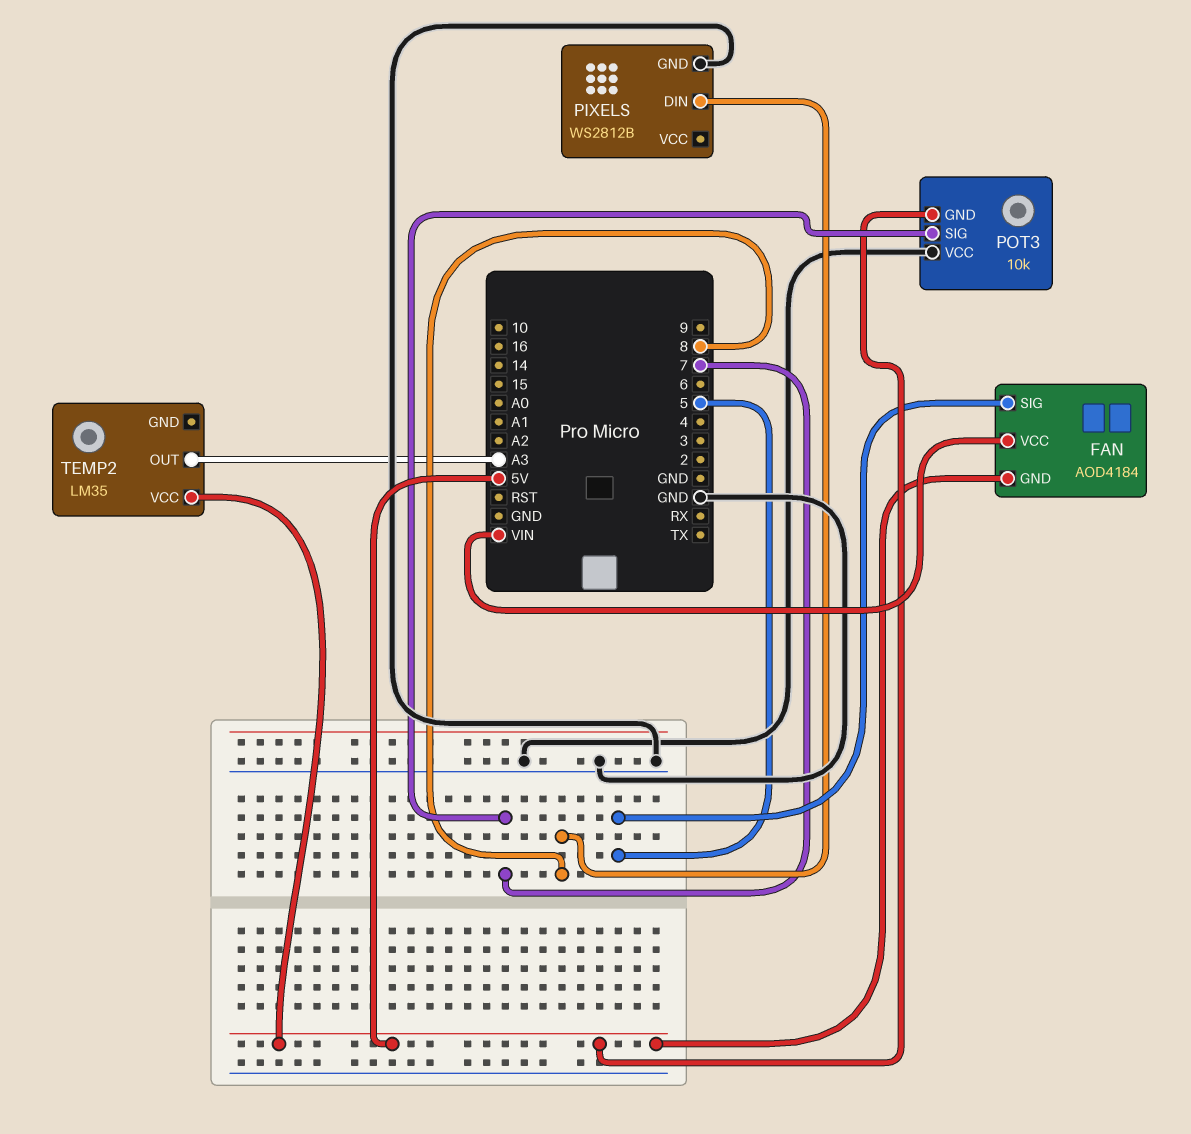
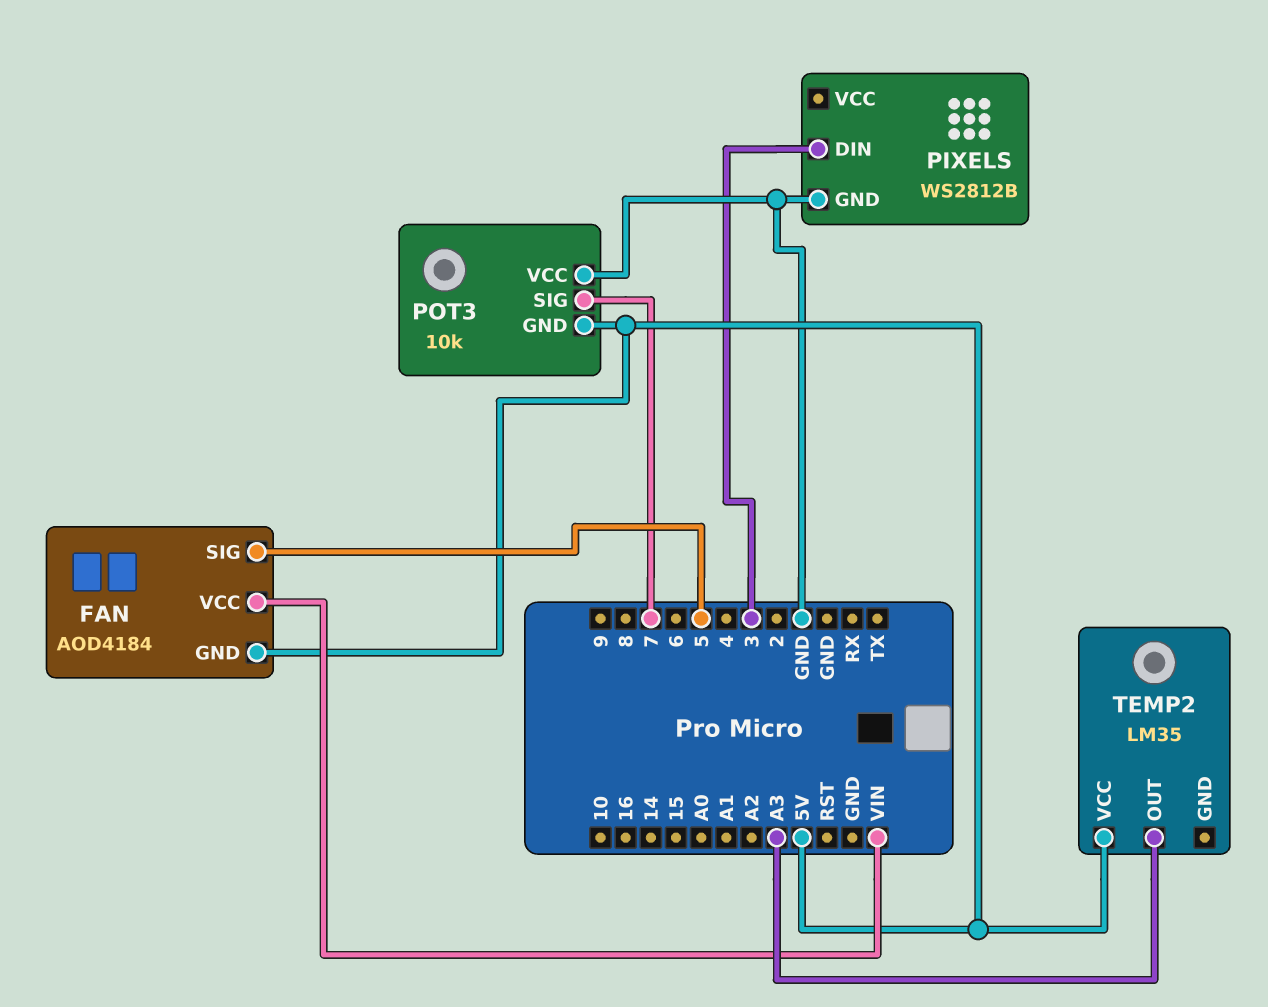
PIXELS pin DIN: 8 -> 3

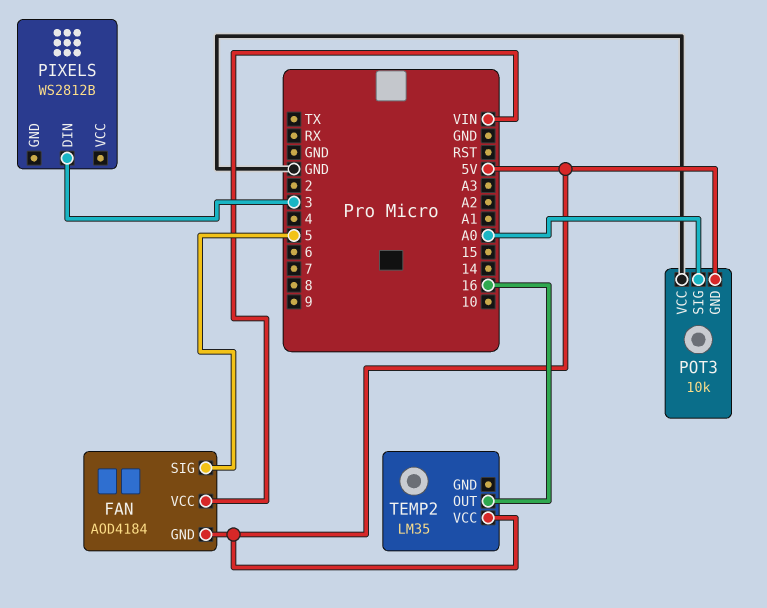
PIXELS pin GND: GND -> none
POT3 pin SIG: 7 -> A0
TEMP2 pin OUT: A3 -> 16

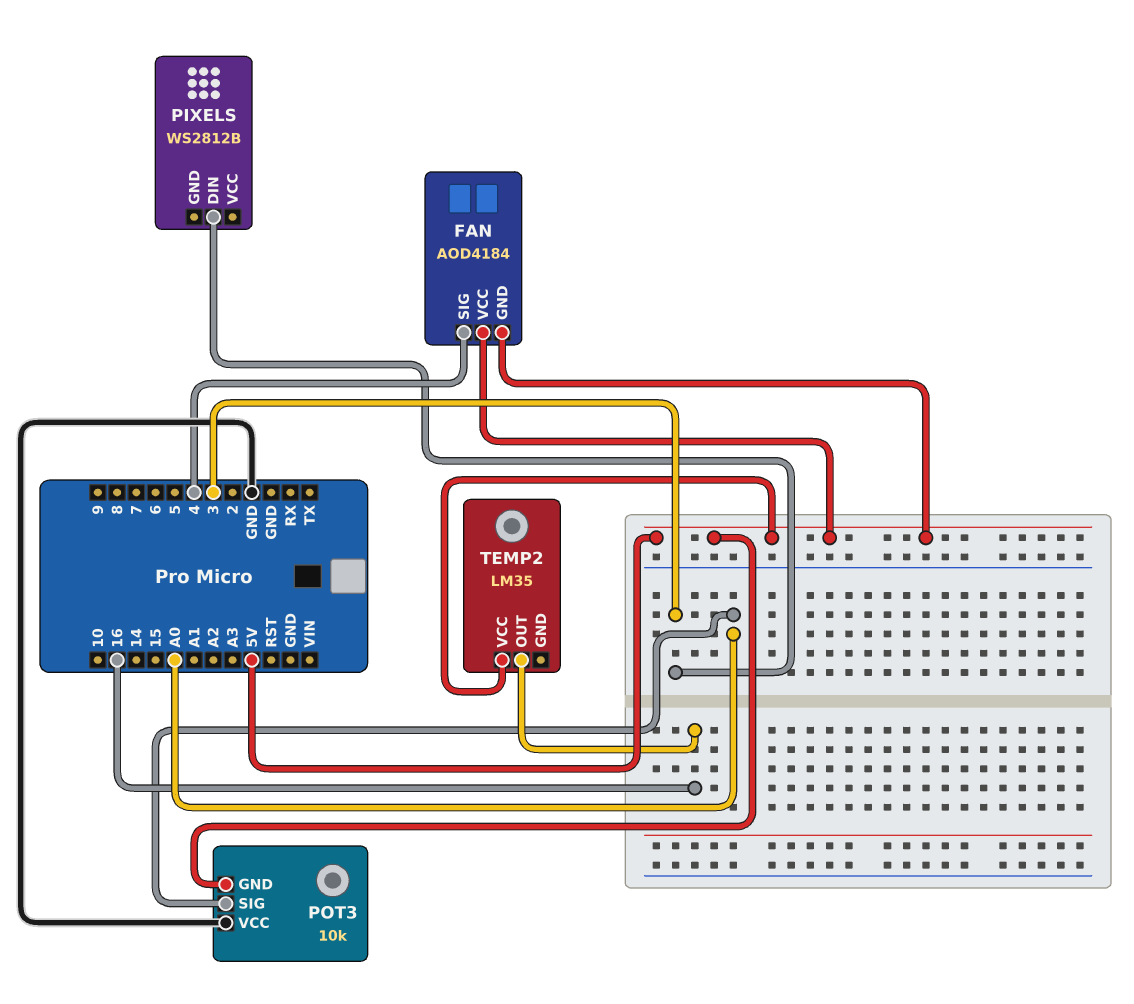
FAN pin SIG: 5 -> 4
FAN pin VCC: VIN -> 5V

